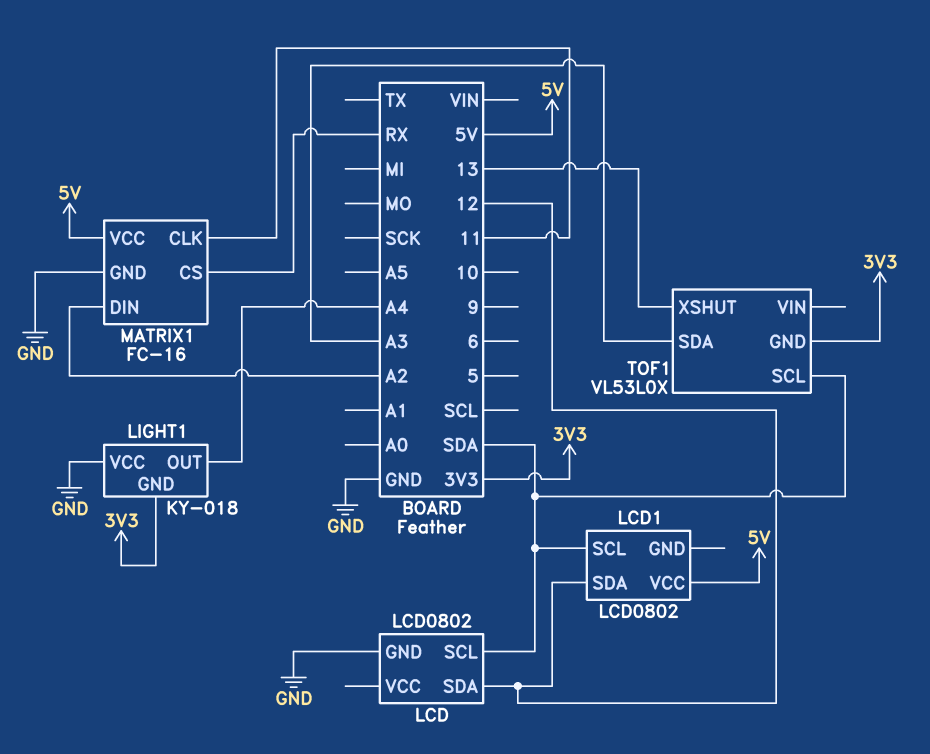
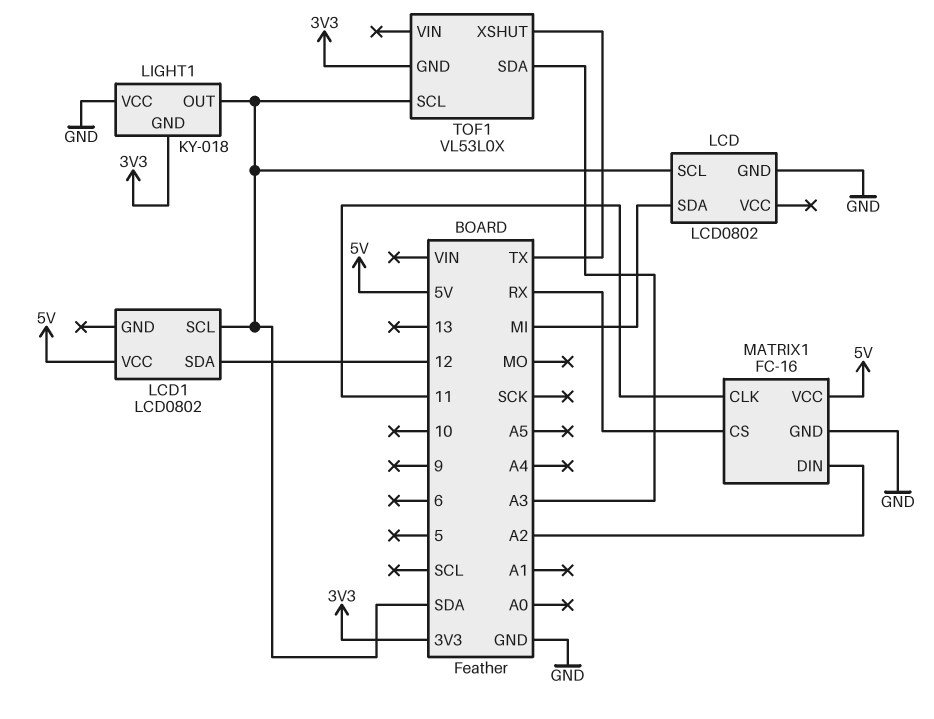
LCD pin SDA: 12 -> MI
LIGHT1 pin OUT: A4 -> SDA
TOF1 pin XSHUT: 13 -> TX

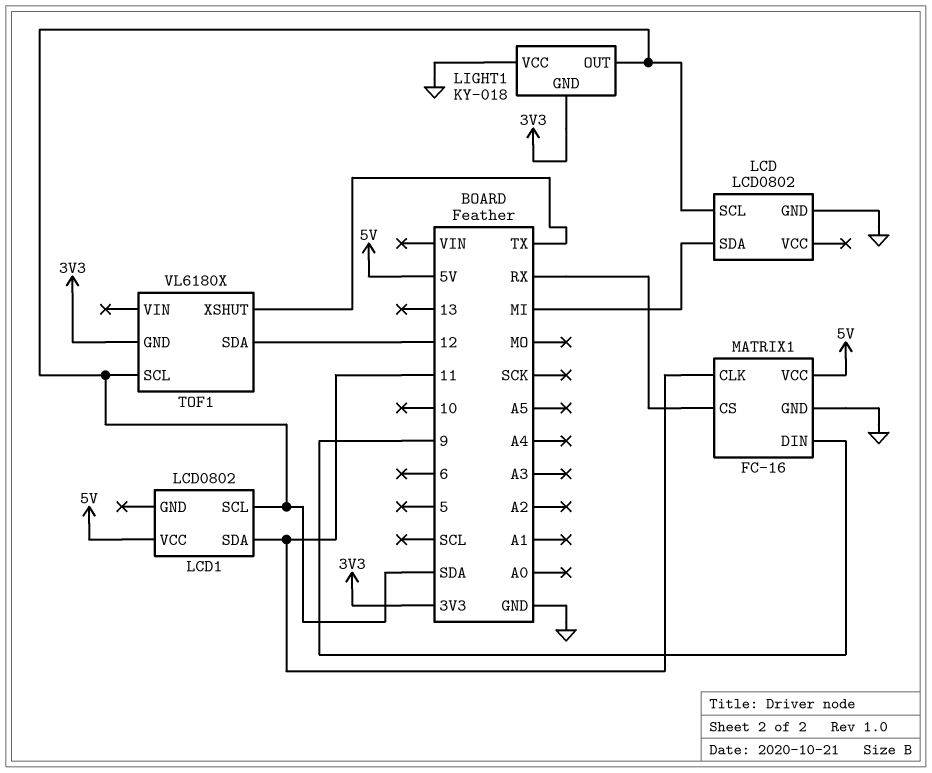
LCD1 pin SDA: 12 -> 11
MATRIX1 pin DIN: A2 -> 9
TOF1: VL53L0X -> VL6180X
TOF1 pin SDA: A3 -> 12

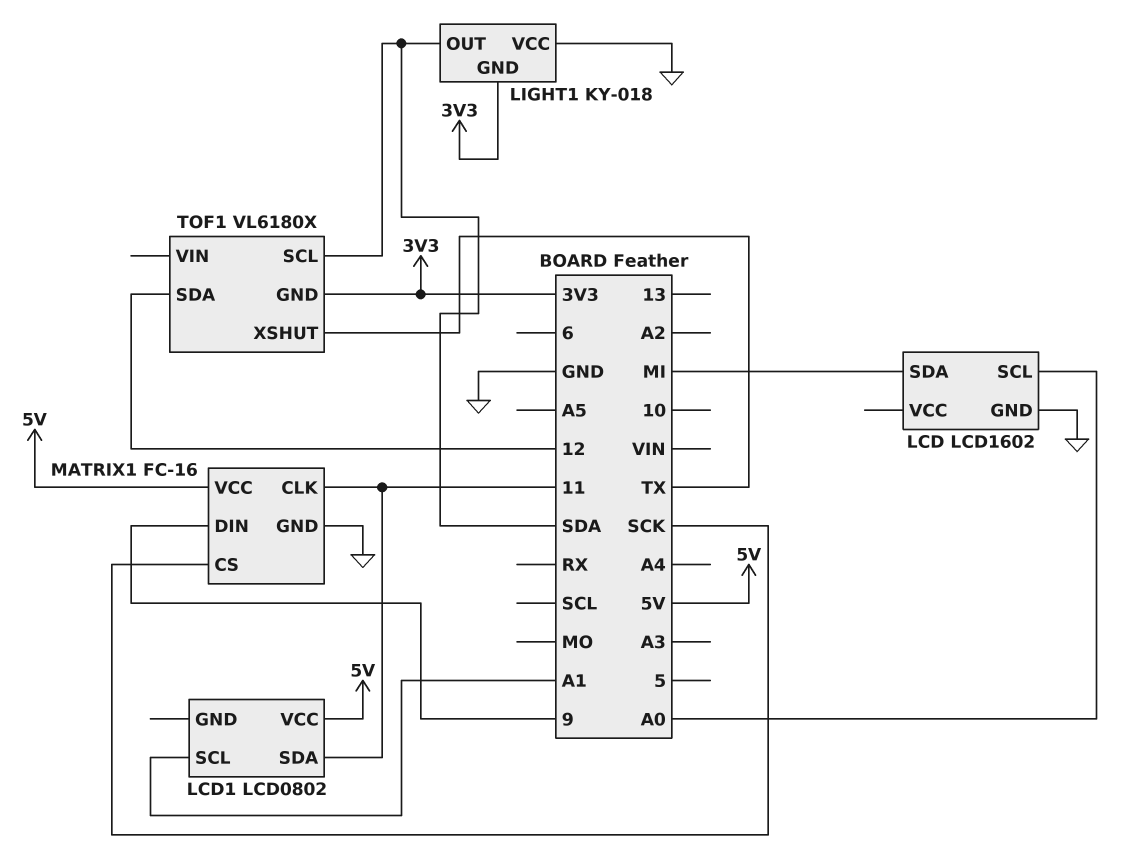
LCD: LCD0802 -> LCD1602
LCD pin SCL: SDA -> A0
LCD1 pin SCL: SDA -> A1
MATRIX1 pin CS: RX -> SCK

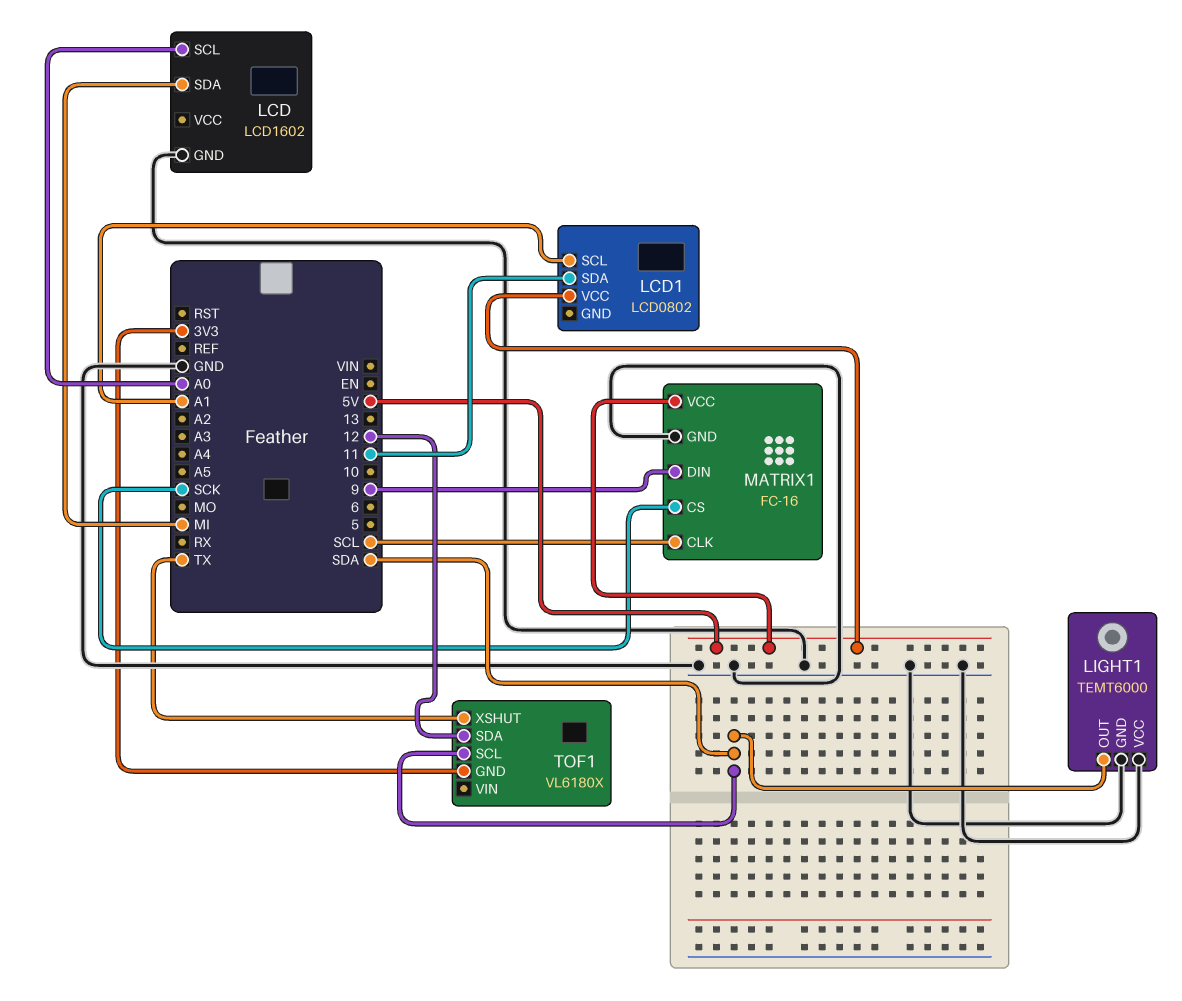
LIGHT1: KY-018 -> TEMT6000
LIGHT1 pin GND: 3V3 -> GND
MATRIX1 pin CLK: 11 -> SCL

